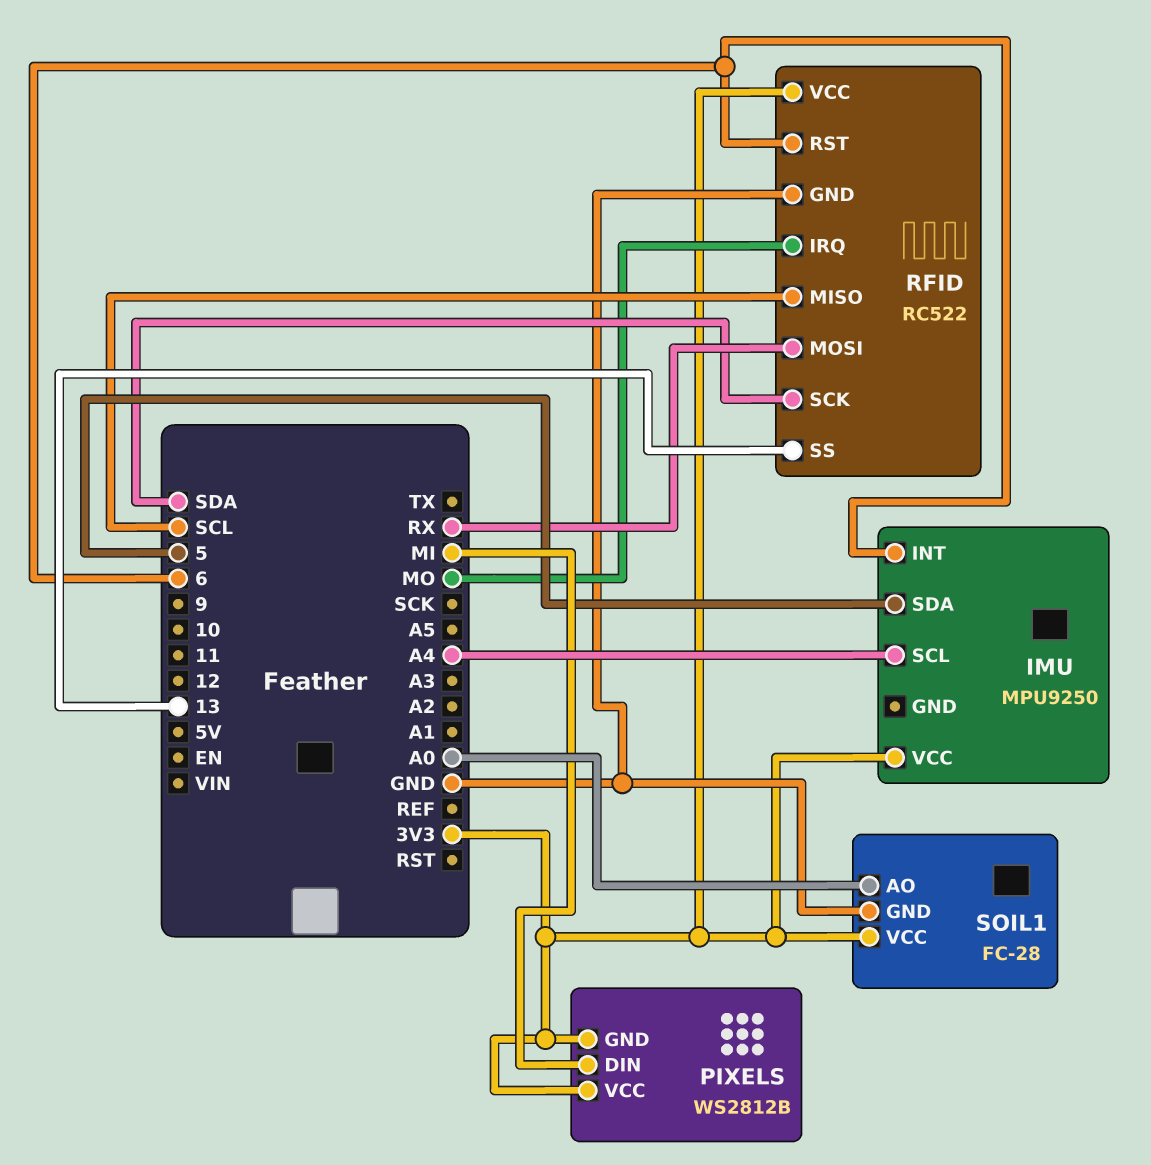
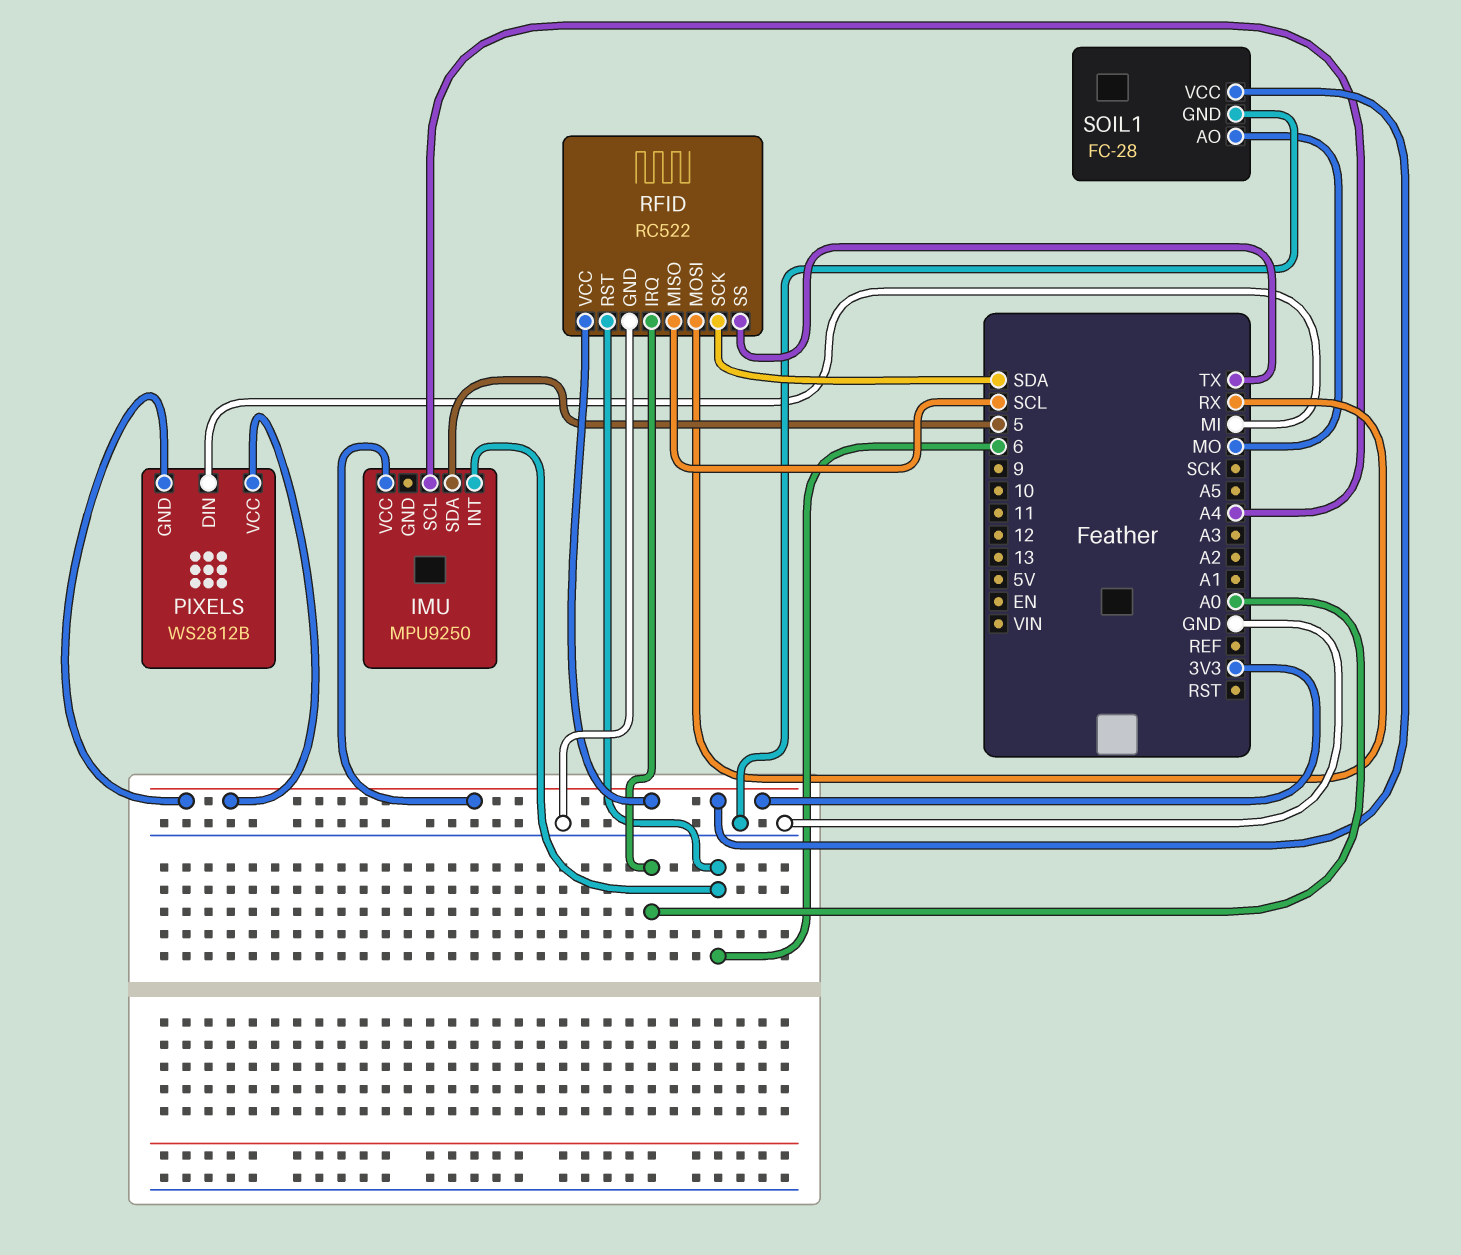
RFID pin IRQ: MO -> A0
RFID pin SS: 13 -> TX
SOIL1 pin AO: A0 -> MO

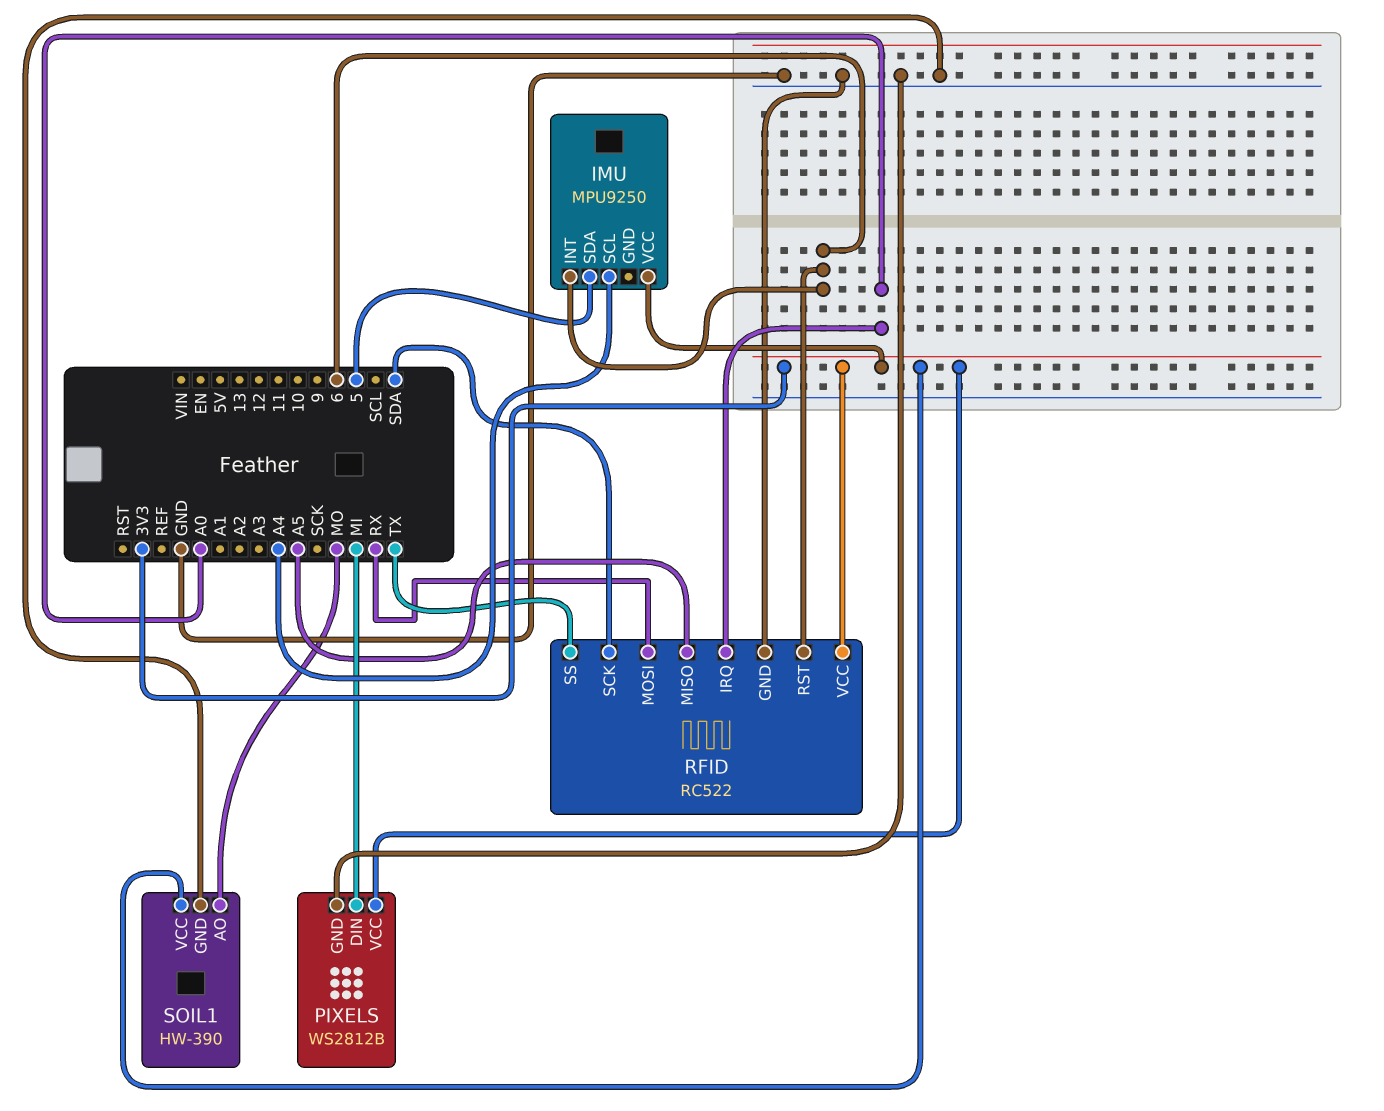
PIXELS pin GND: 3V3 -> GND
RFID pin MISO: SCL -> A5
SOIL1: FC-28 -> HW-390

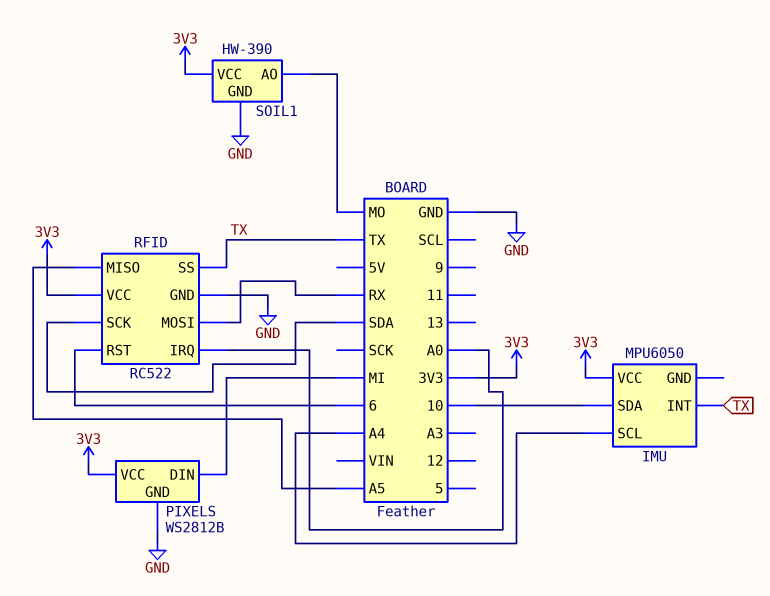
IMU: MPU9250 -> MPU6050
IMU pin INT: 6 -> TX
IMU pin SDA: 5 -> 10

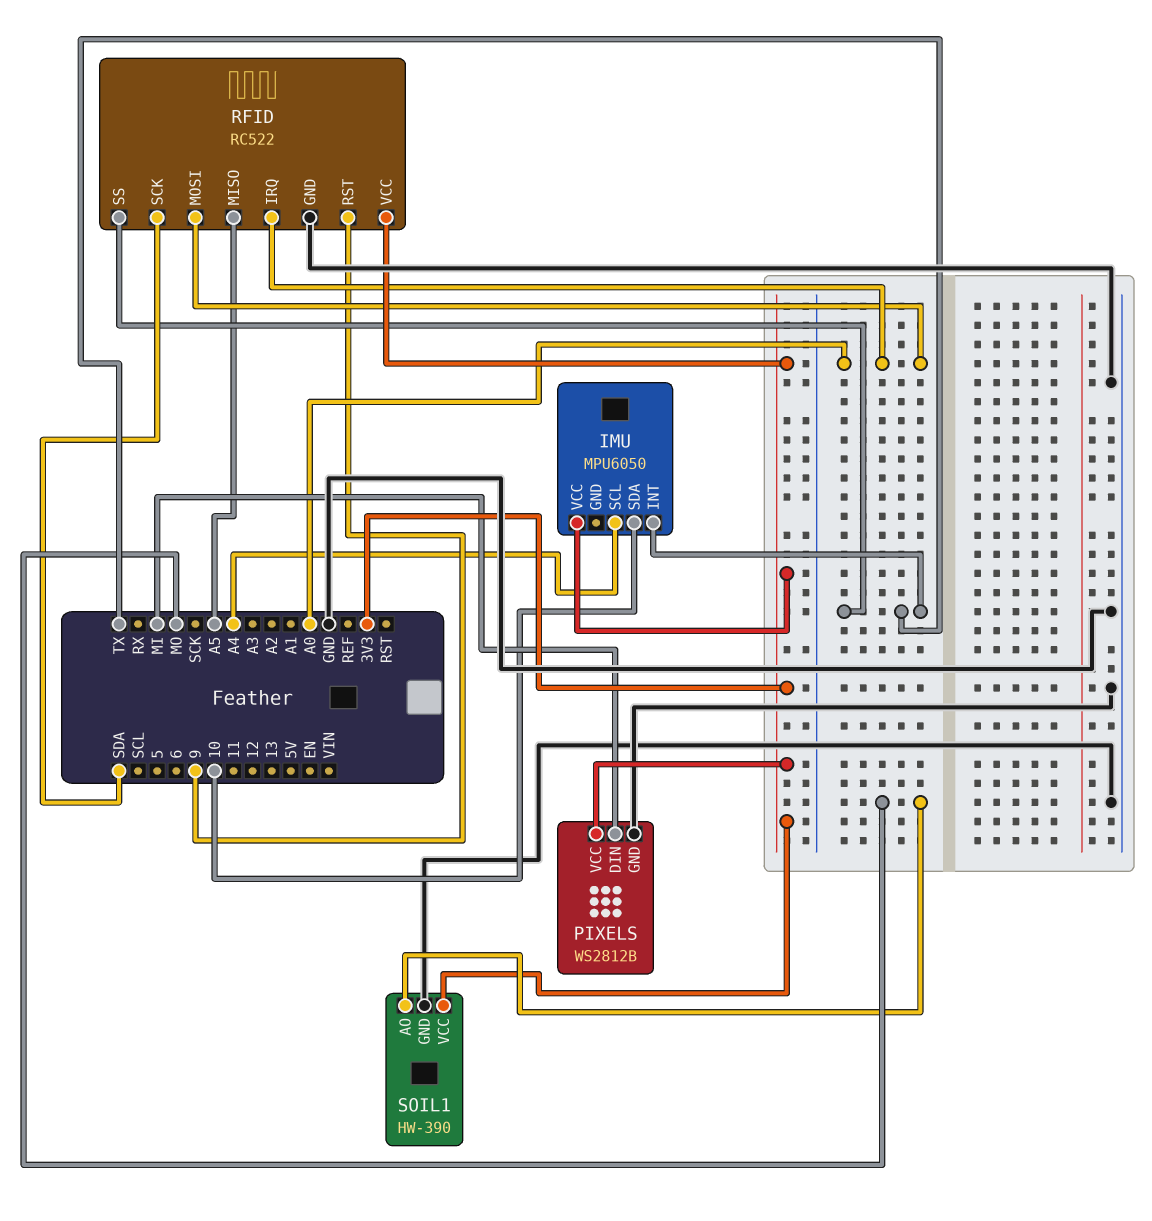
RFID pin MOSI: RX -> A0
RFID pin RST: 6 -> 9

